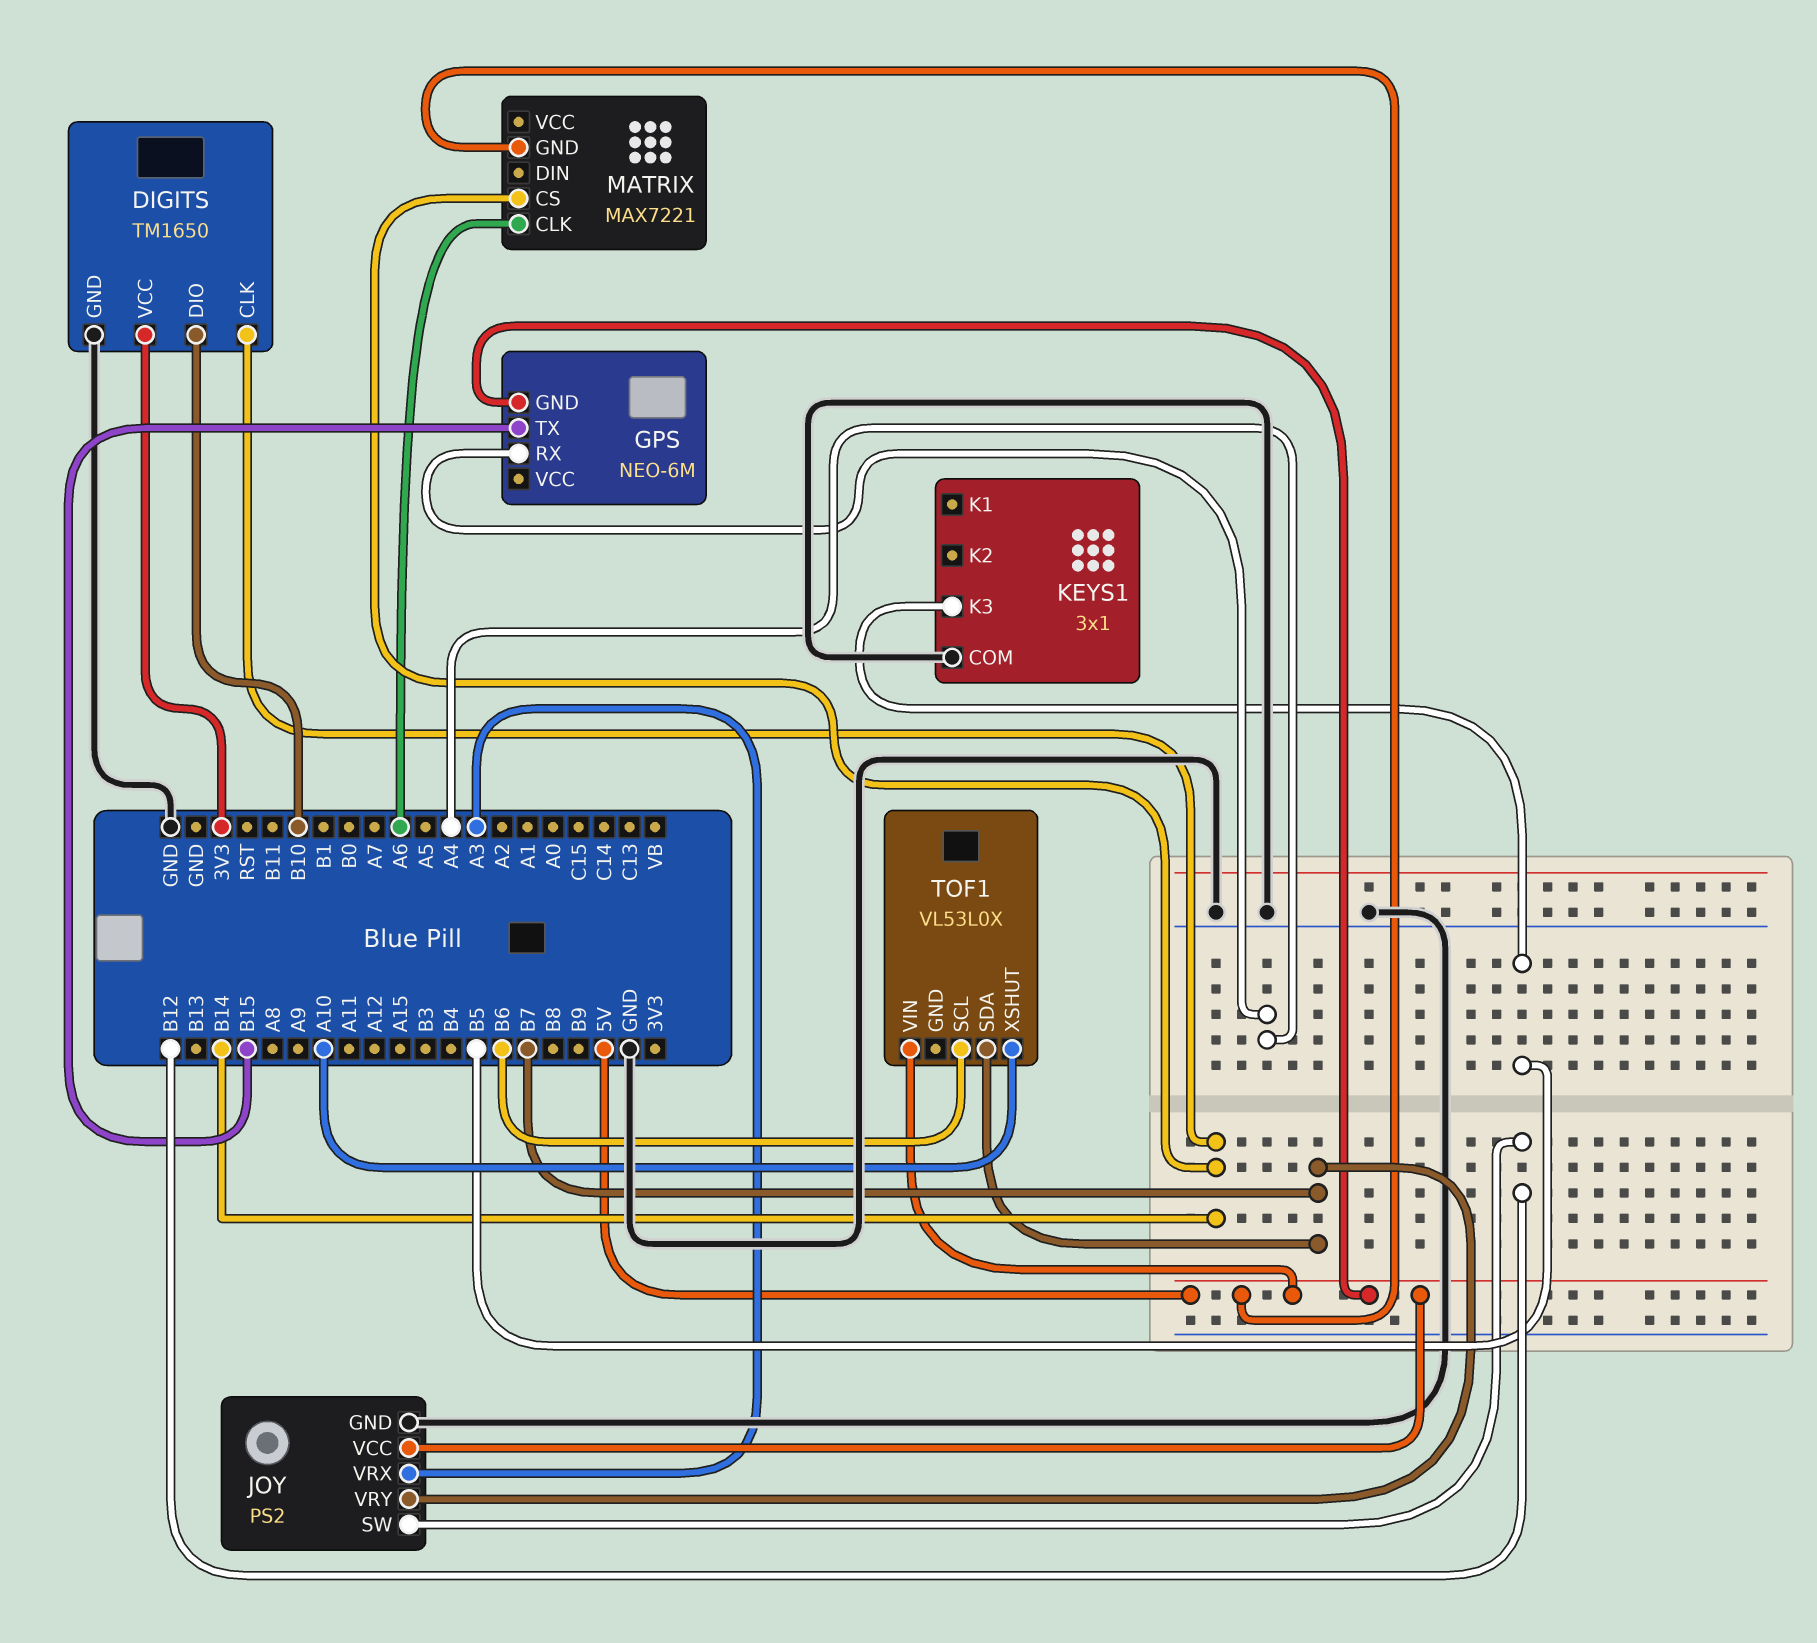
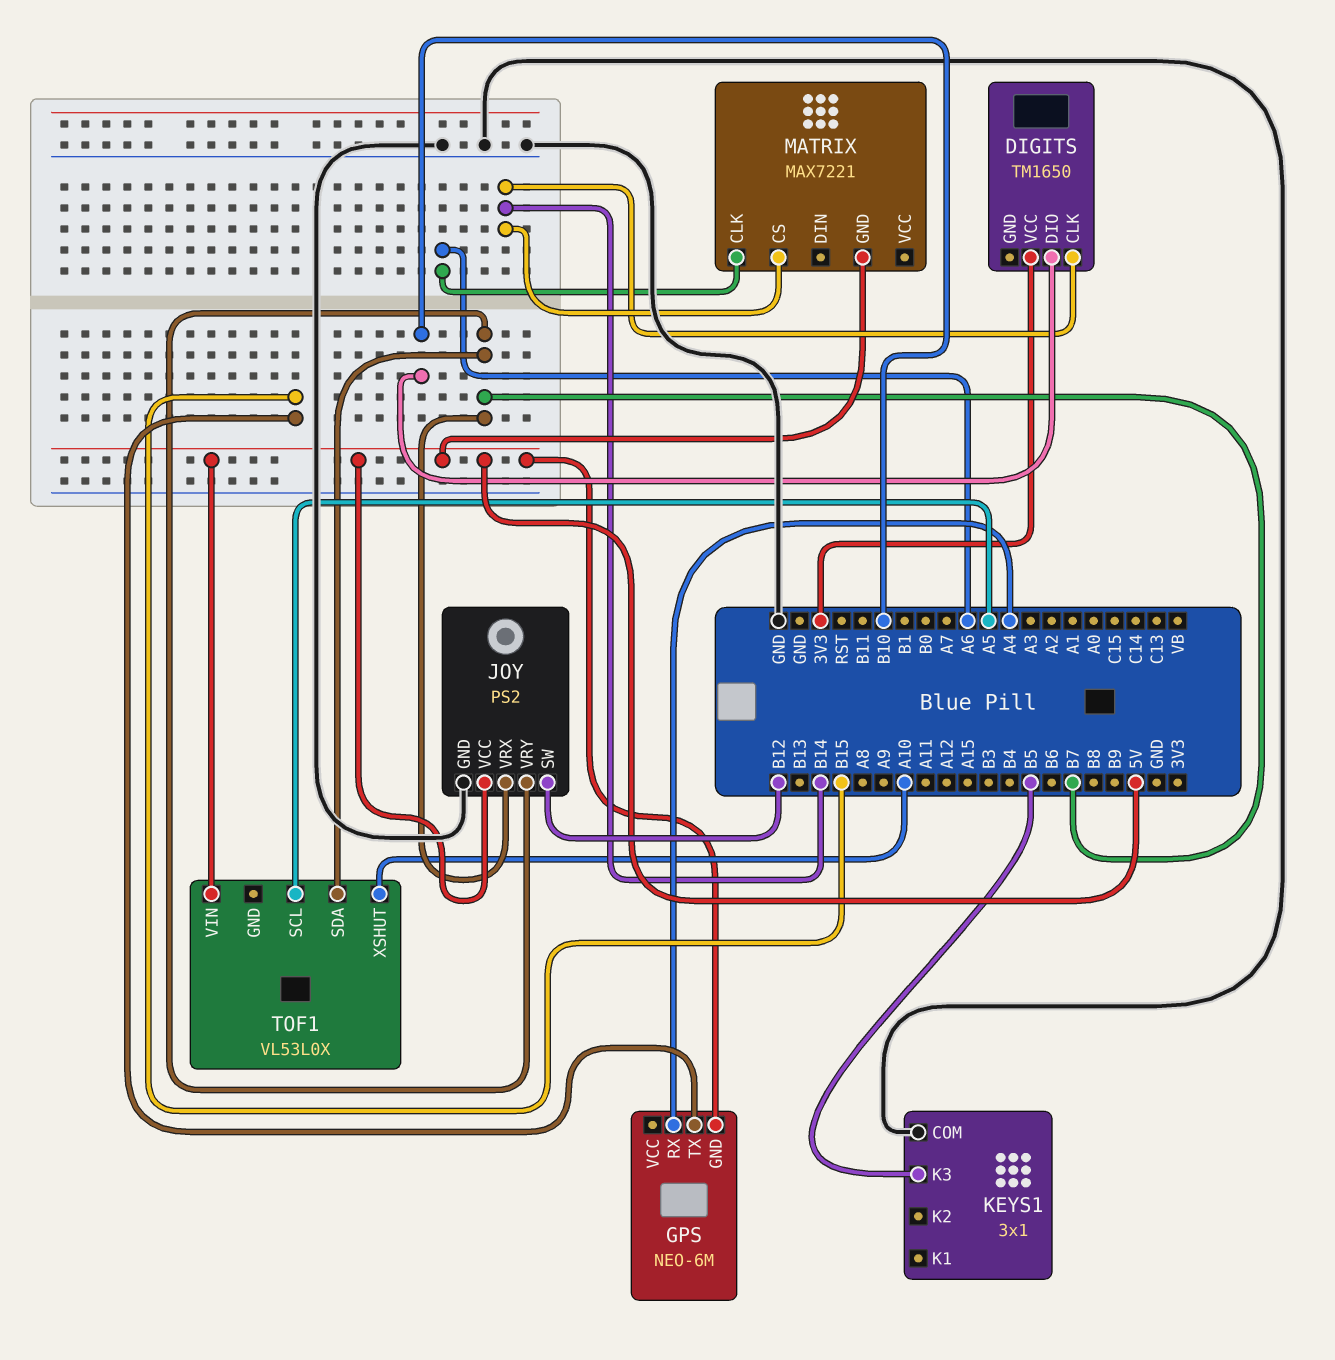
DIGITS pin GND: GND -> none
JOY pin VRX: A3 -> B7
TOF1 pin SCL: B6 -> A5

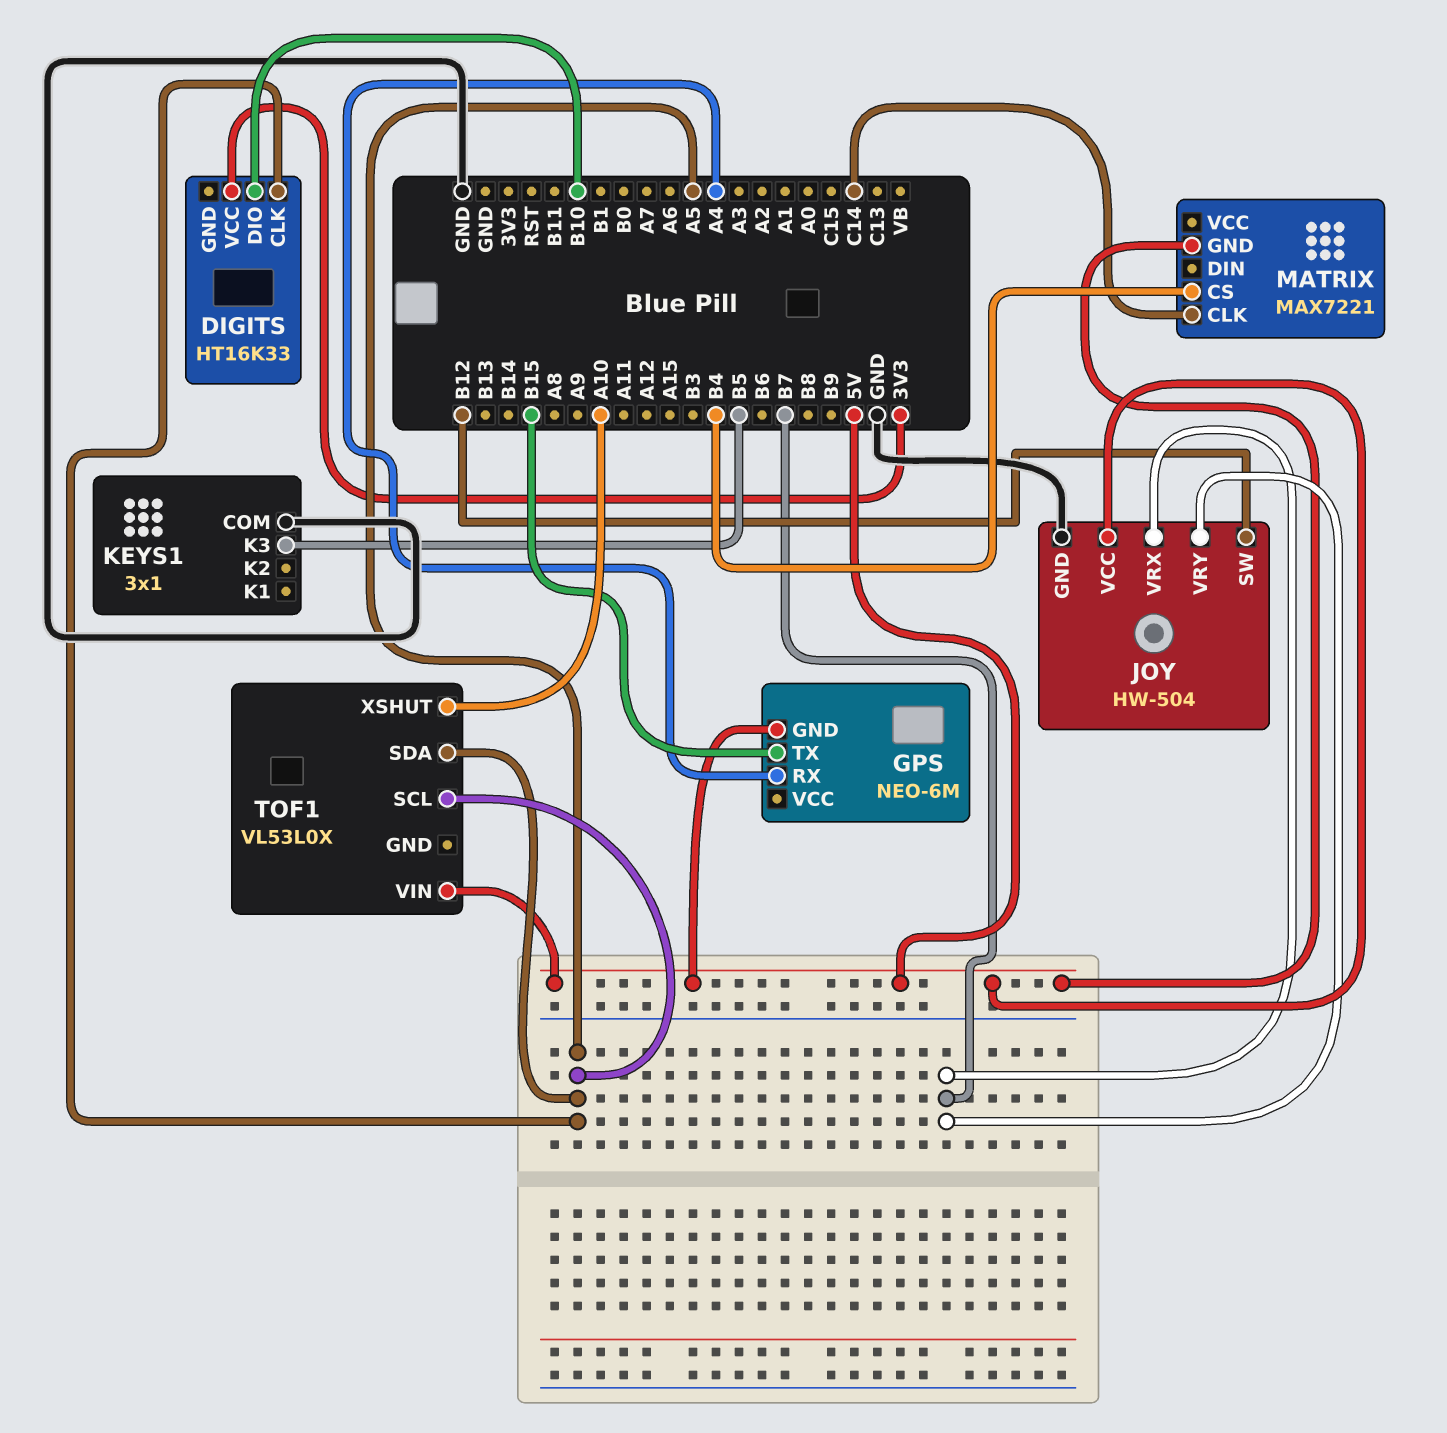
DIGITS: TM1650 -> HT16K33
DIGITS pin CLK: B14 -> A5
JOY: PS2 -> HW-504
MATRIX pin CLK: A6 -> C14
MATRIX pin CS: B14 -> B4
TOF1 pin SDA: B7 -> A5

